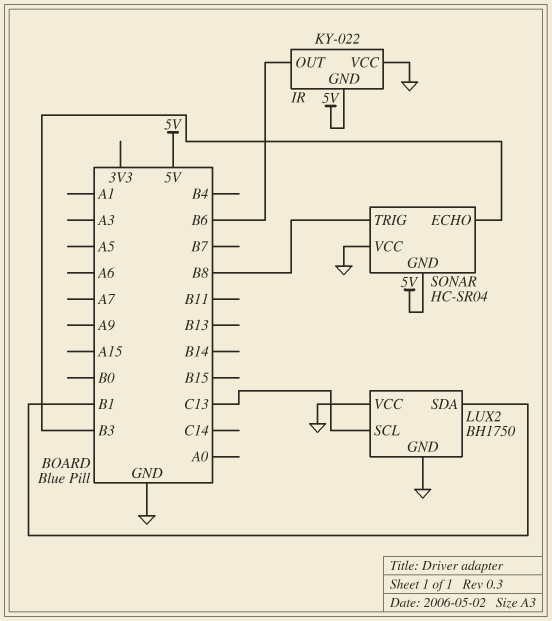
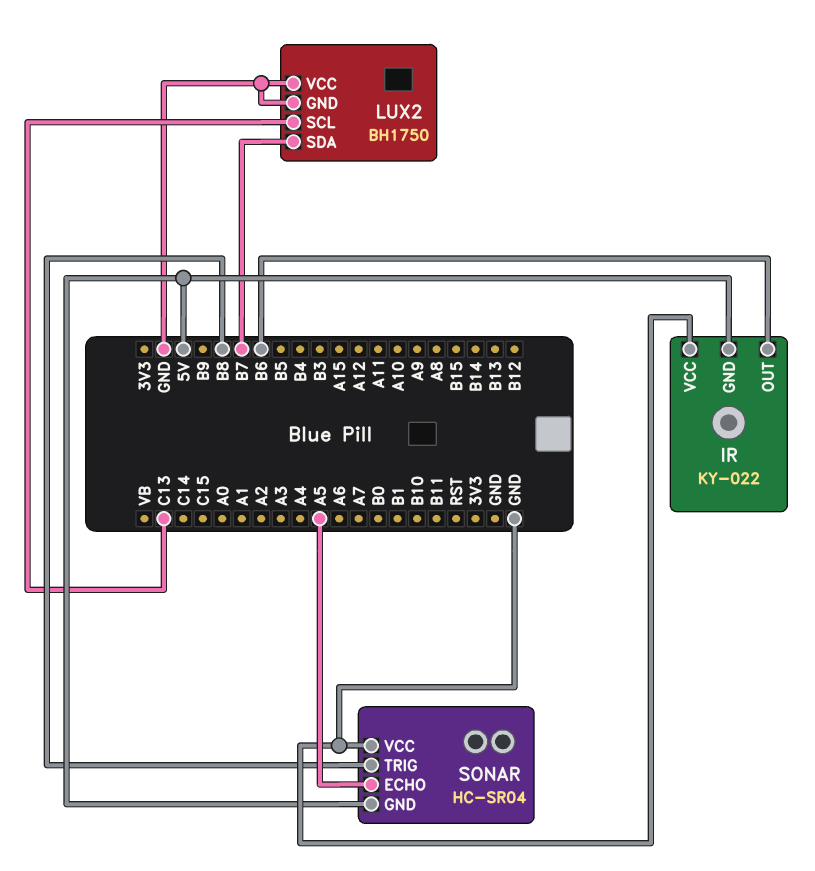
LUX2 pin SDA: B1 -> B7
SONAR pin ECHO: B3 -> A5

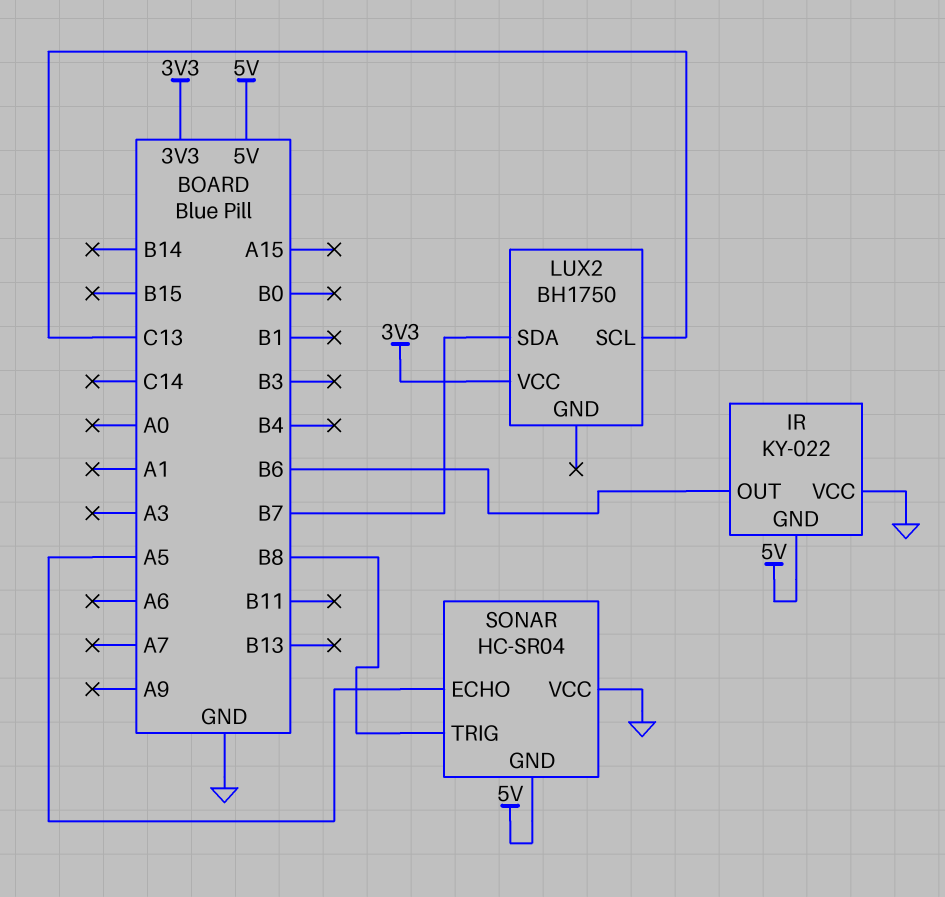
LUX2 pin GND: GND -> none
LUX2 pin VCC: GND -> 3V3

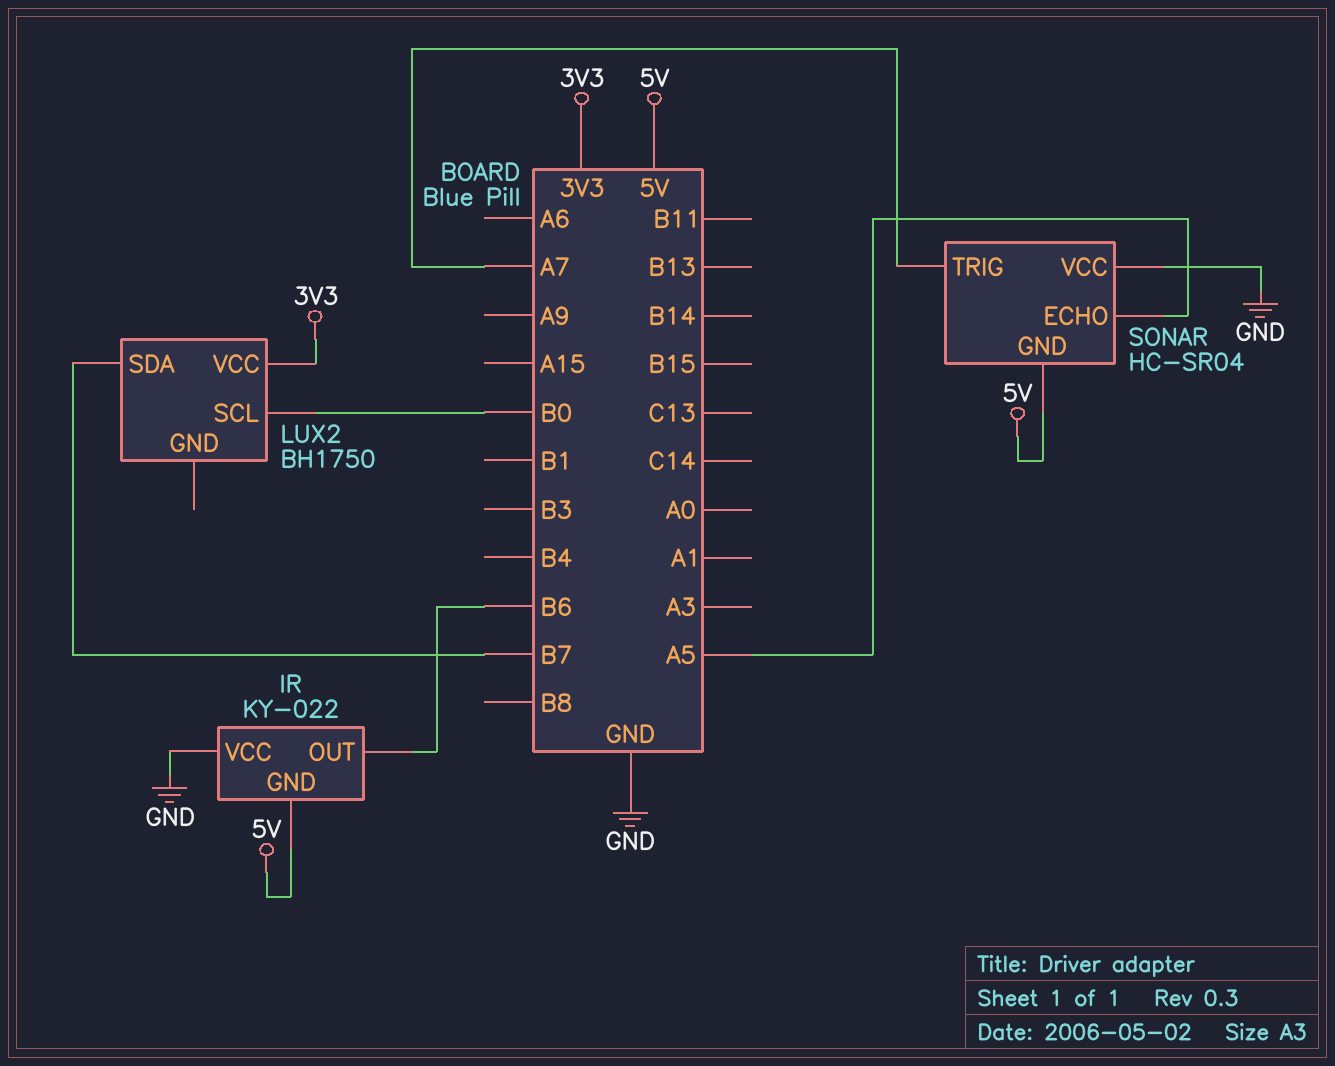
LUX2 pin SCL: C13 -> B0
SONAR pin TRIG: B8 -> A7

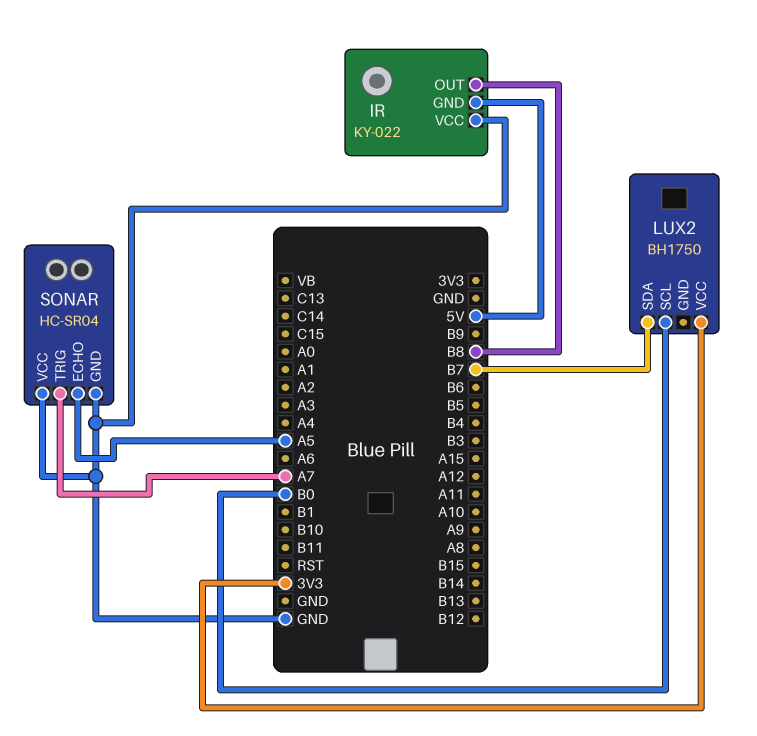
IR pin OUT: B6 -> B8
SONAR pin GND: 5V -> GND

